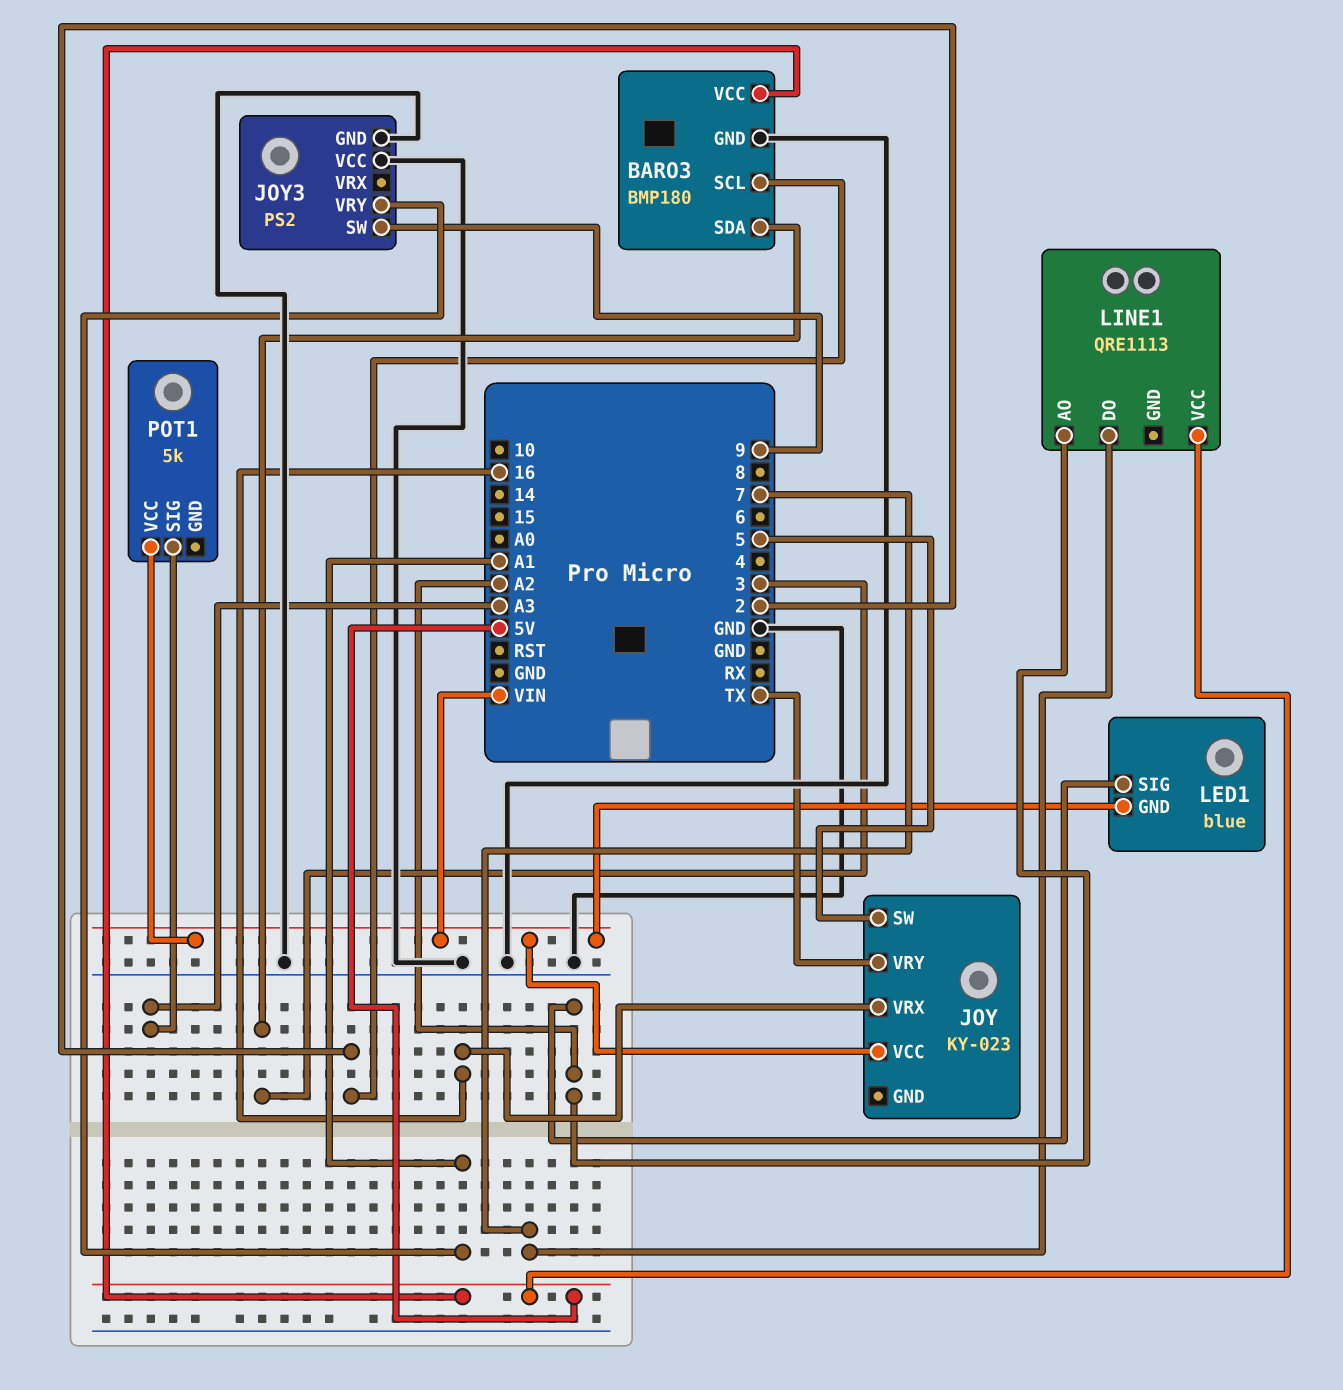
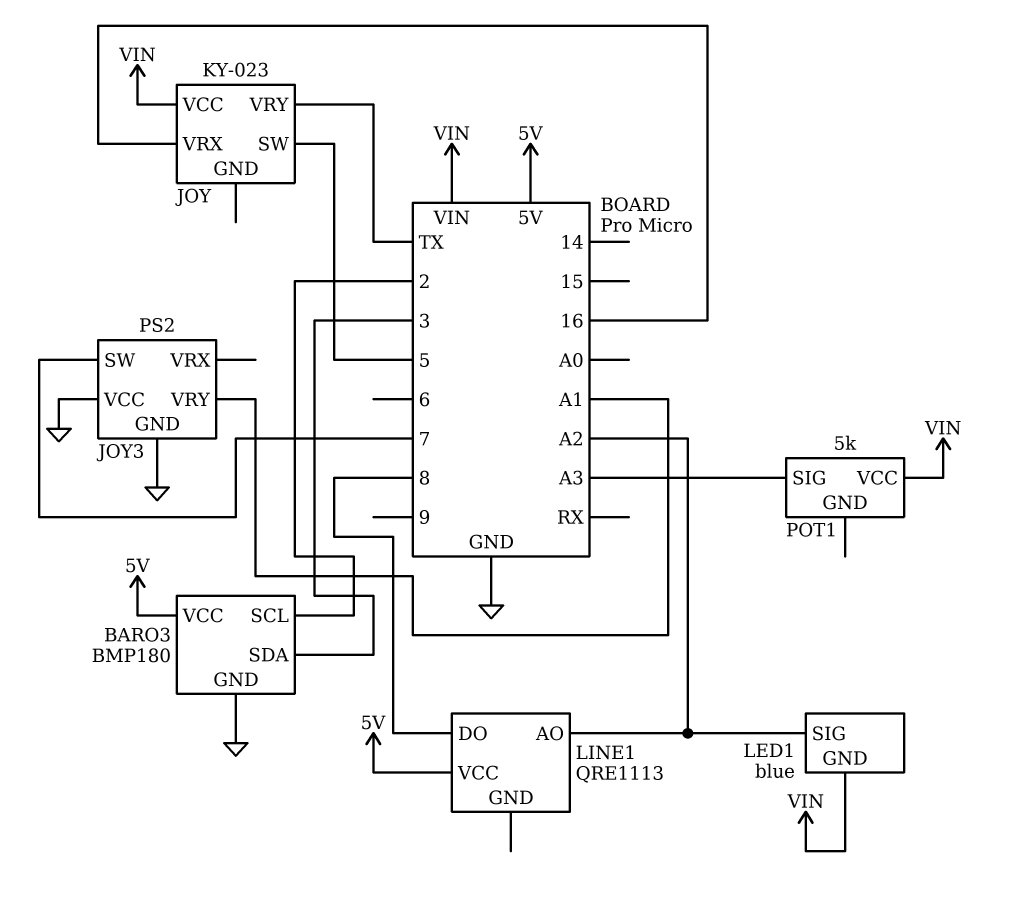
JOY3 pin SW: 9 -> 7
LINE1 pin DO: 7 -> 8

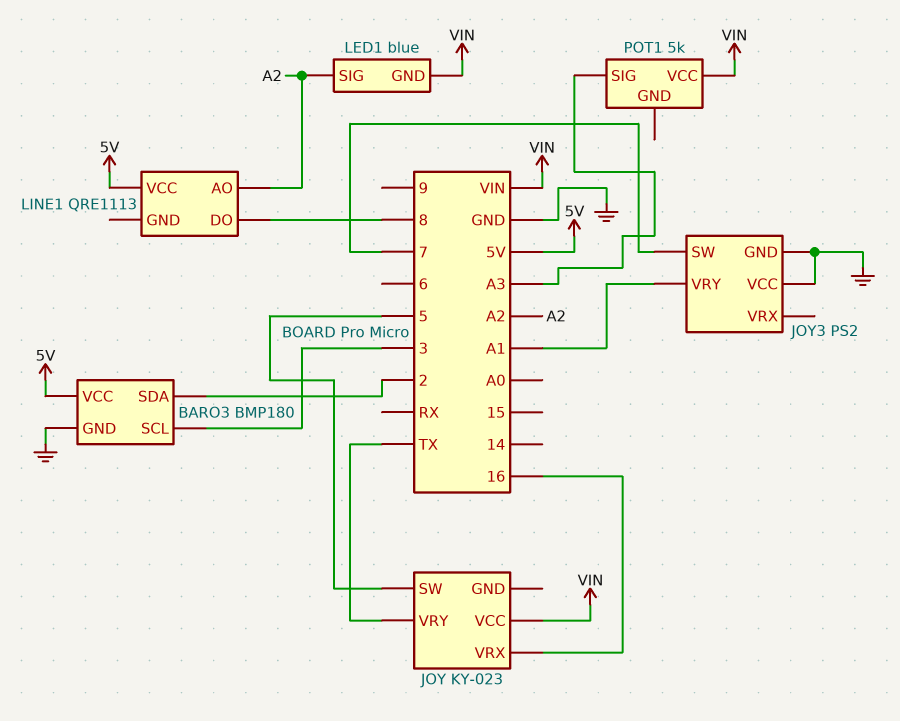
BARO3 pin SCL: 2 -> 3
BARO3 pin SDA: 3 -> 2

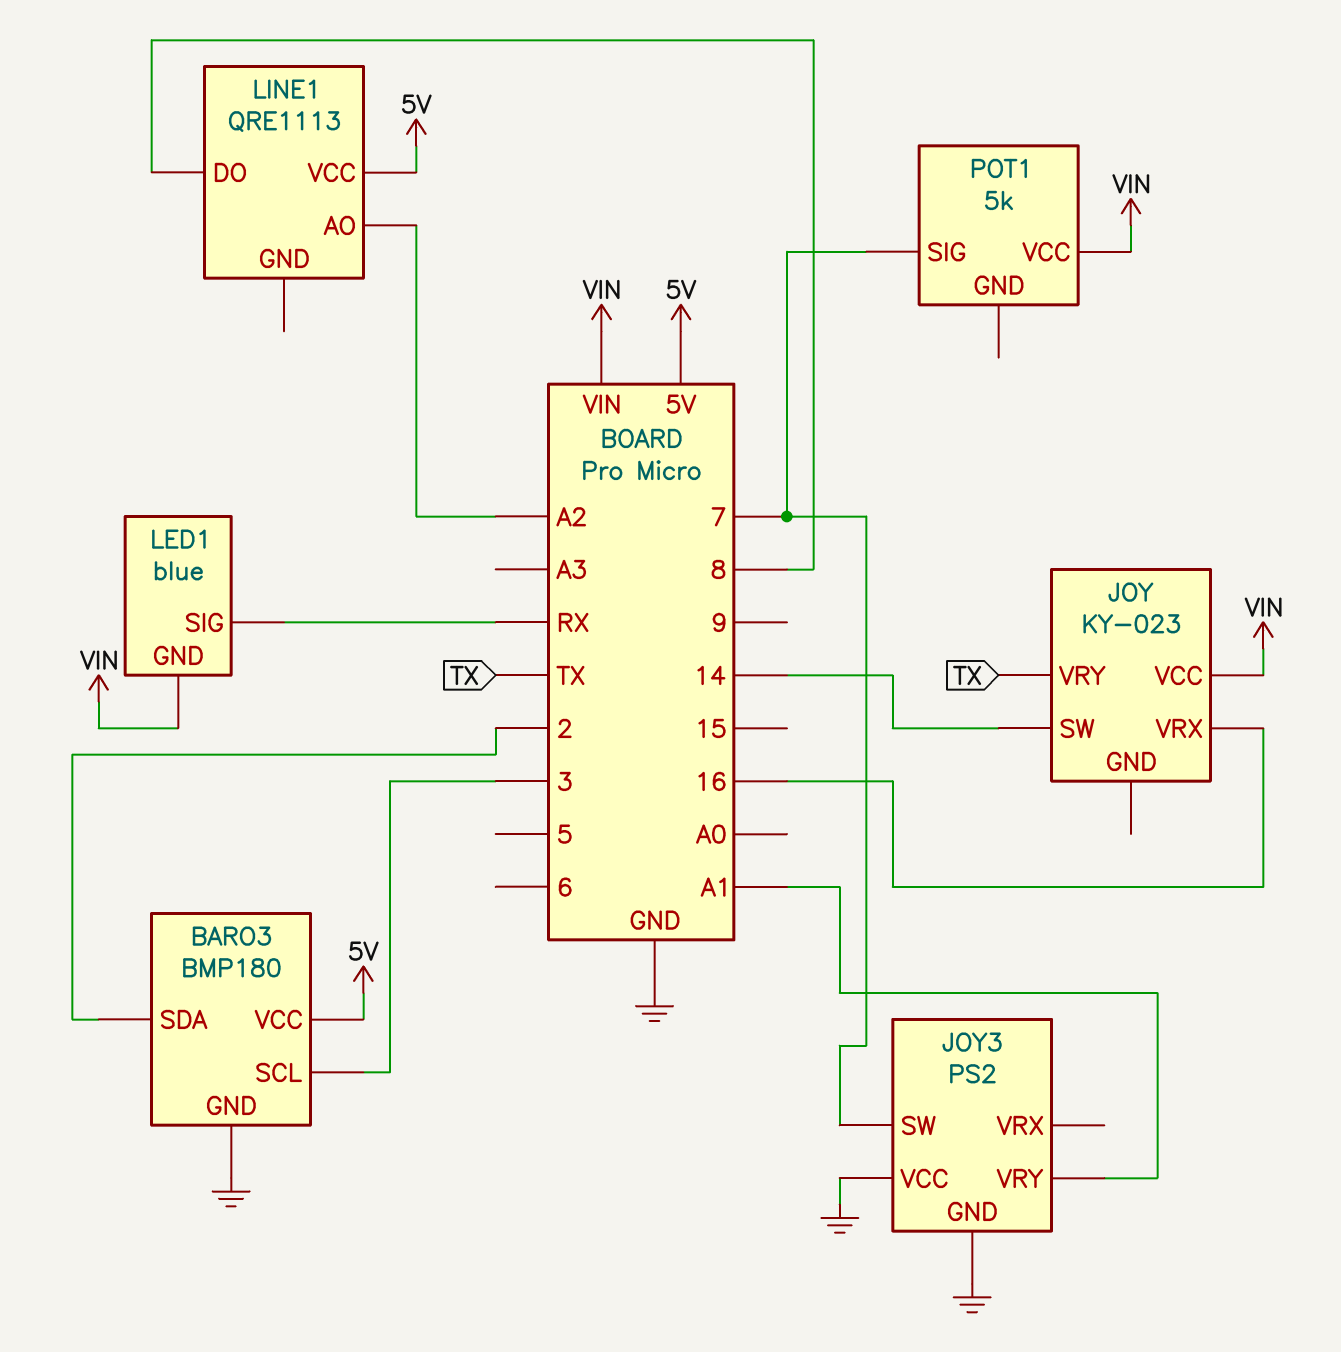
JOY pin SW: 5 -> 14
LED1 pin SIG: A2 -> RX
POT1 pin SIG: A3 -> 7

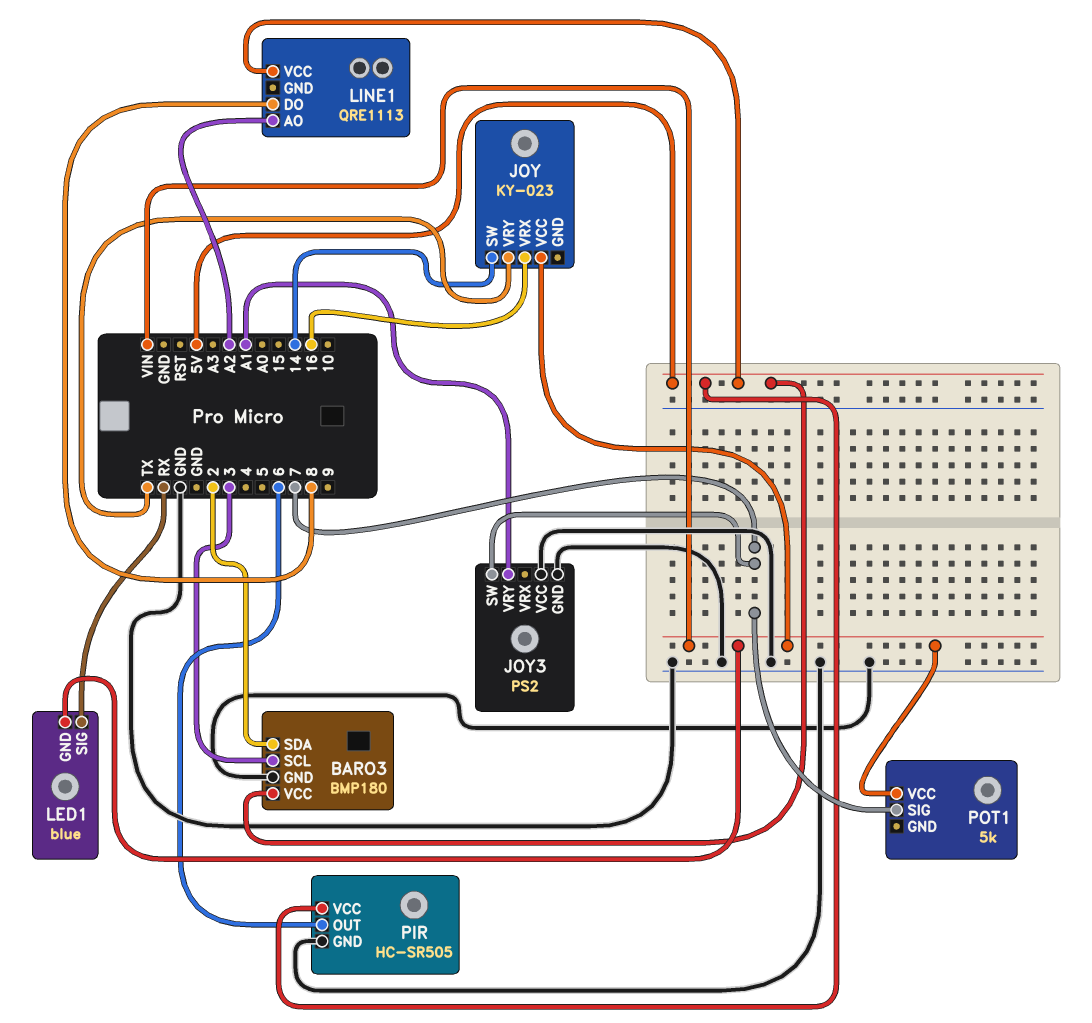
PIR: none -> HC-SR505
PIR pin GND: none -> GND
PIR pin OUT: none -> 6
PIR pin VCC: none -> 5V

